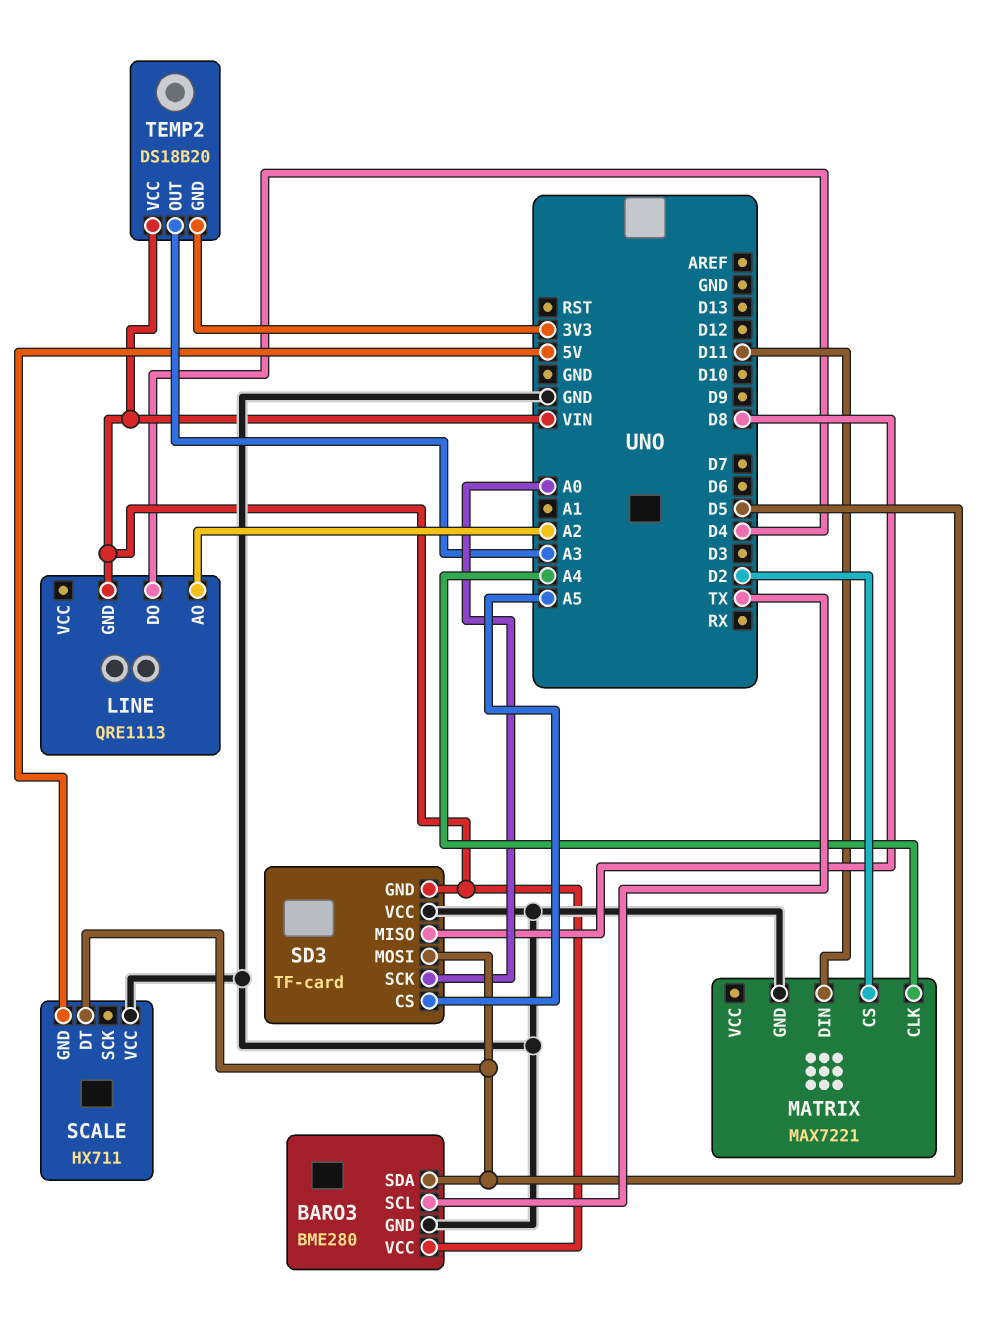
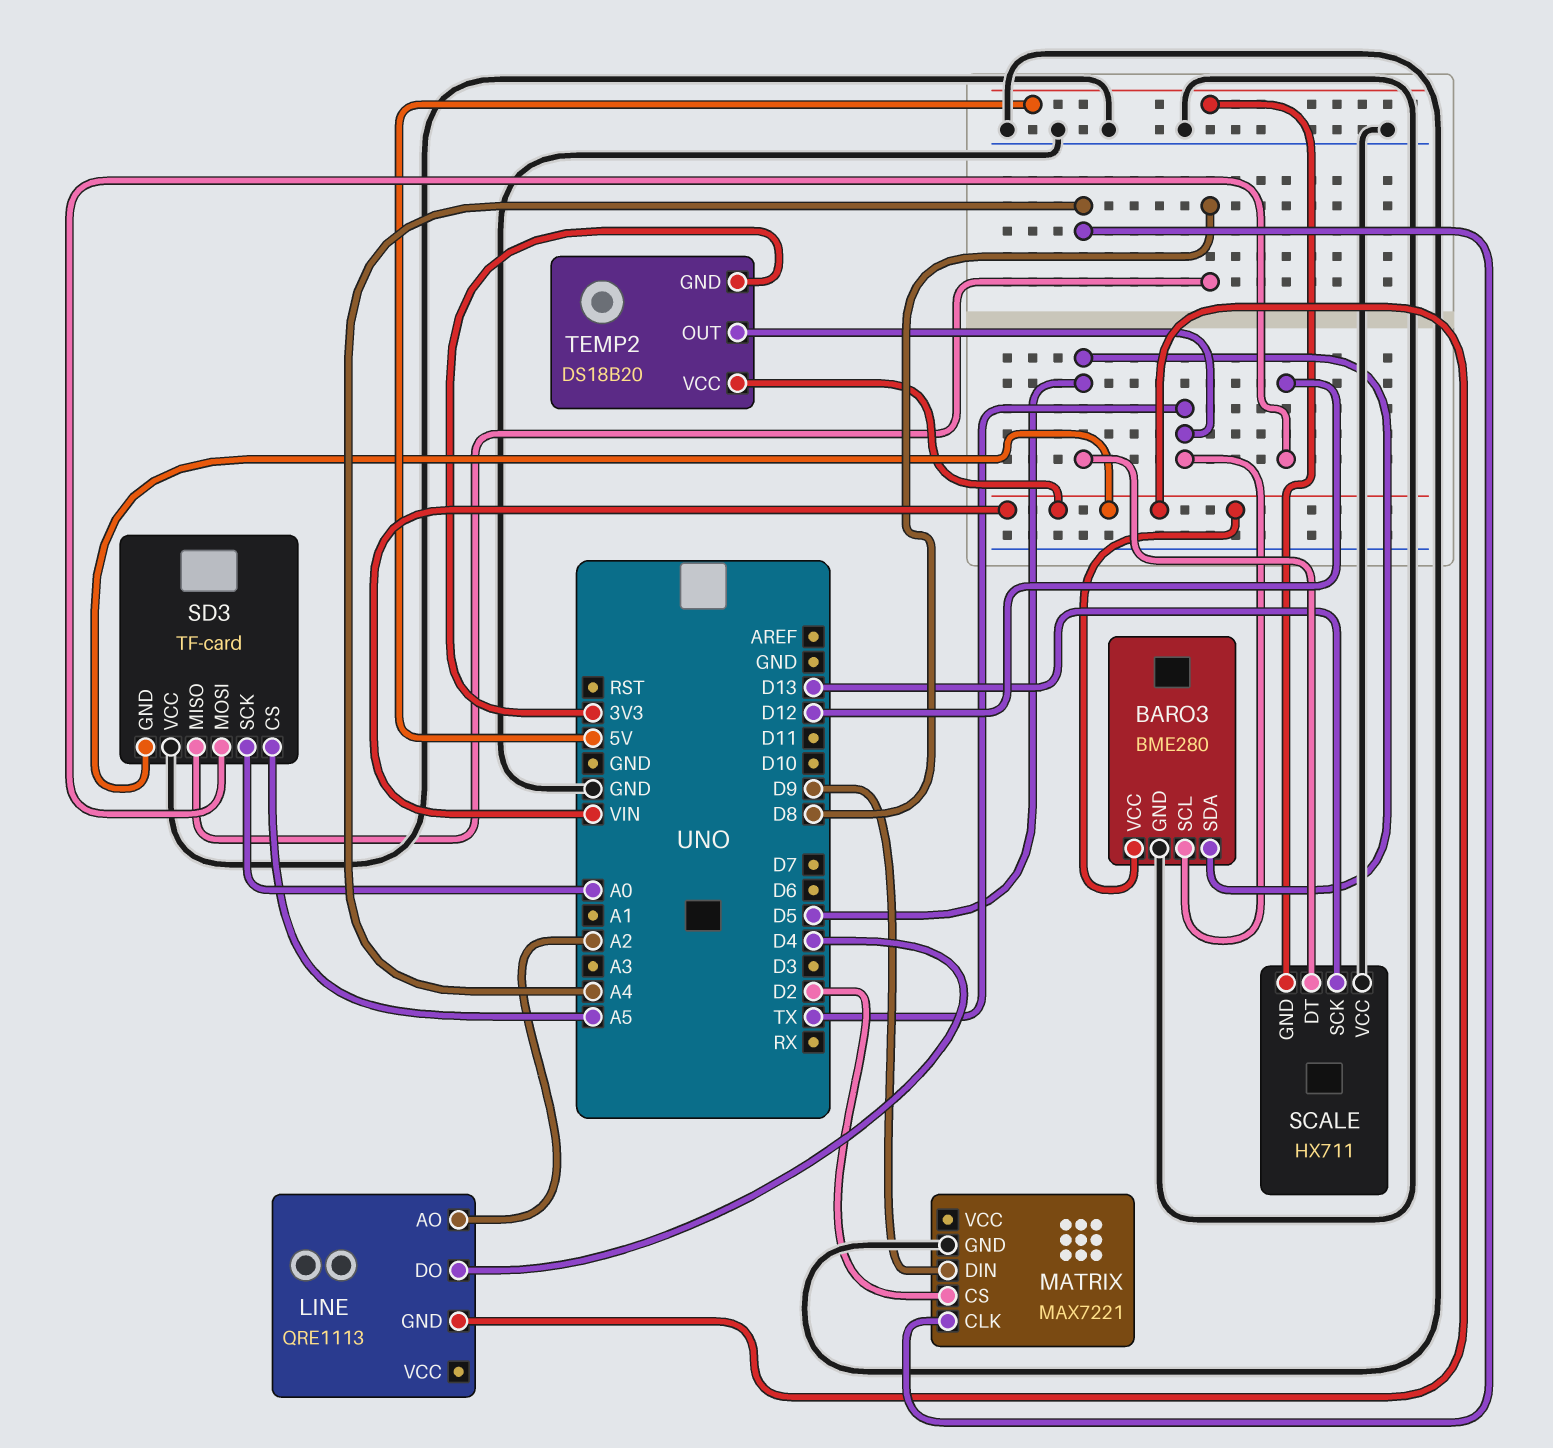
MATRIX pin DIN: D11 -> D9
SCALE pin SCK: none -> D13
SD3 pin MOSI: D5 -> D12
TEMP2 pin OUT: A3 -> TX

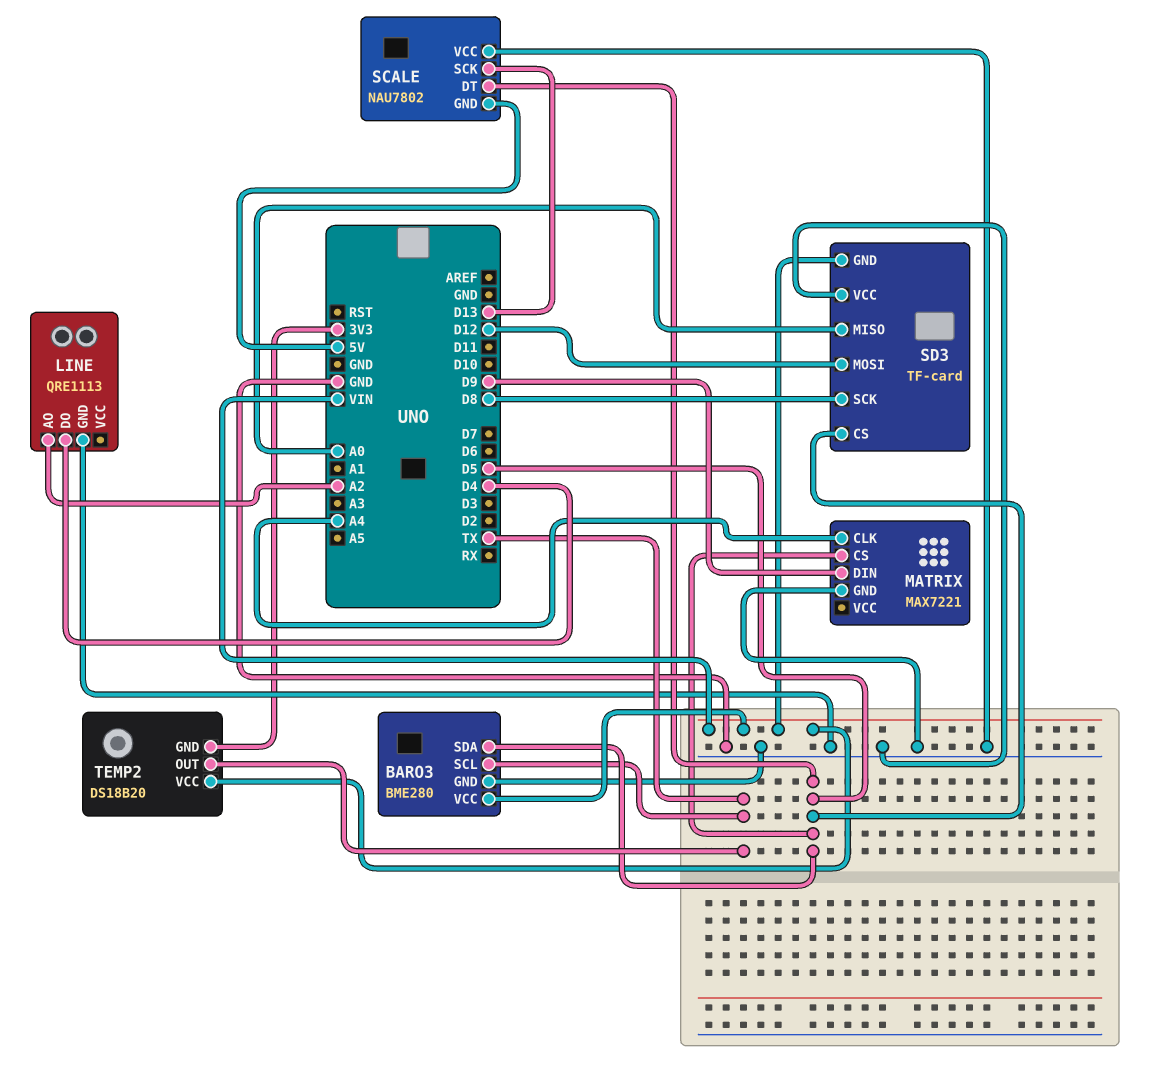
LINE pin GND: VIN -> GND
MATRIX pin CS: D2 -> D5
SCALE: HX711 -> NAU7802
SD3 pin CS: A5 -> D5
SD3 pin MISO: D8 -> A0
SD3 pin SCK: A0 -> D8

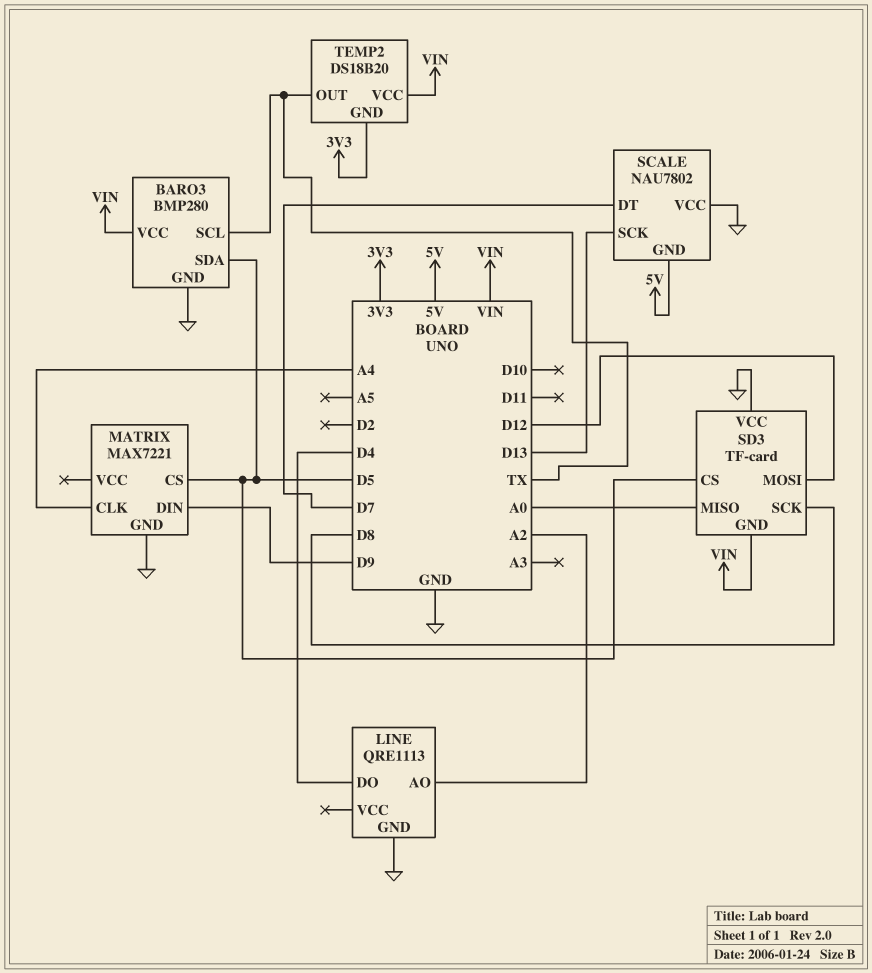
BARO3: BME280 -> BMP280
SCALE pin DT: D5 -> D7

